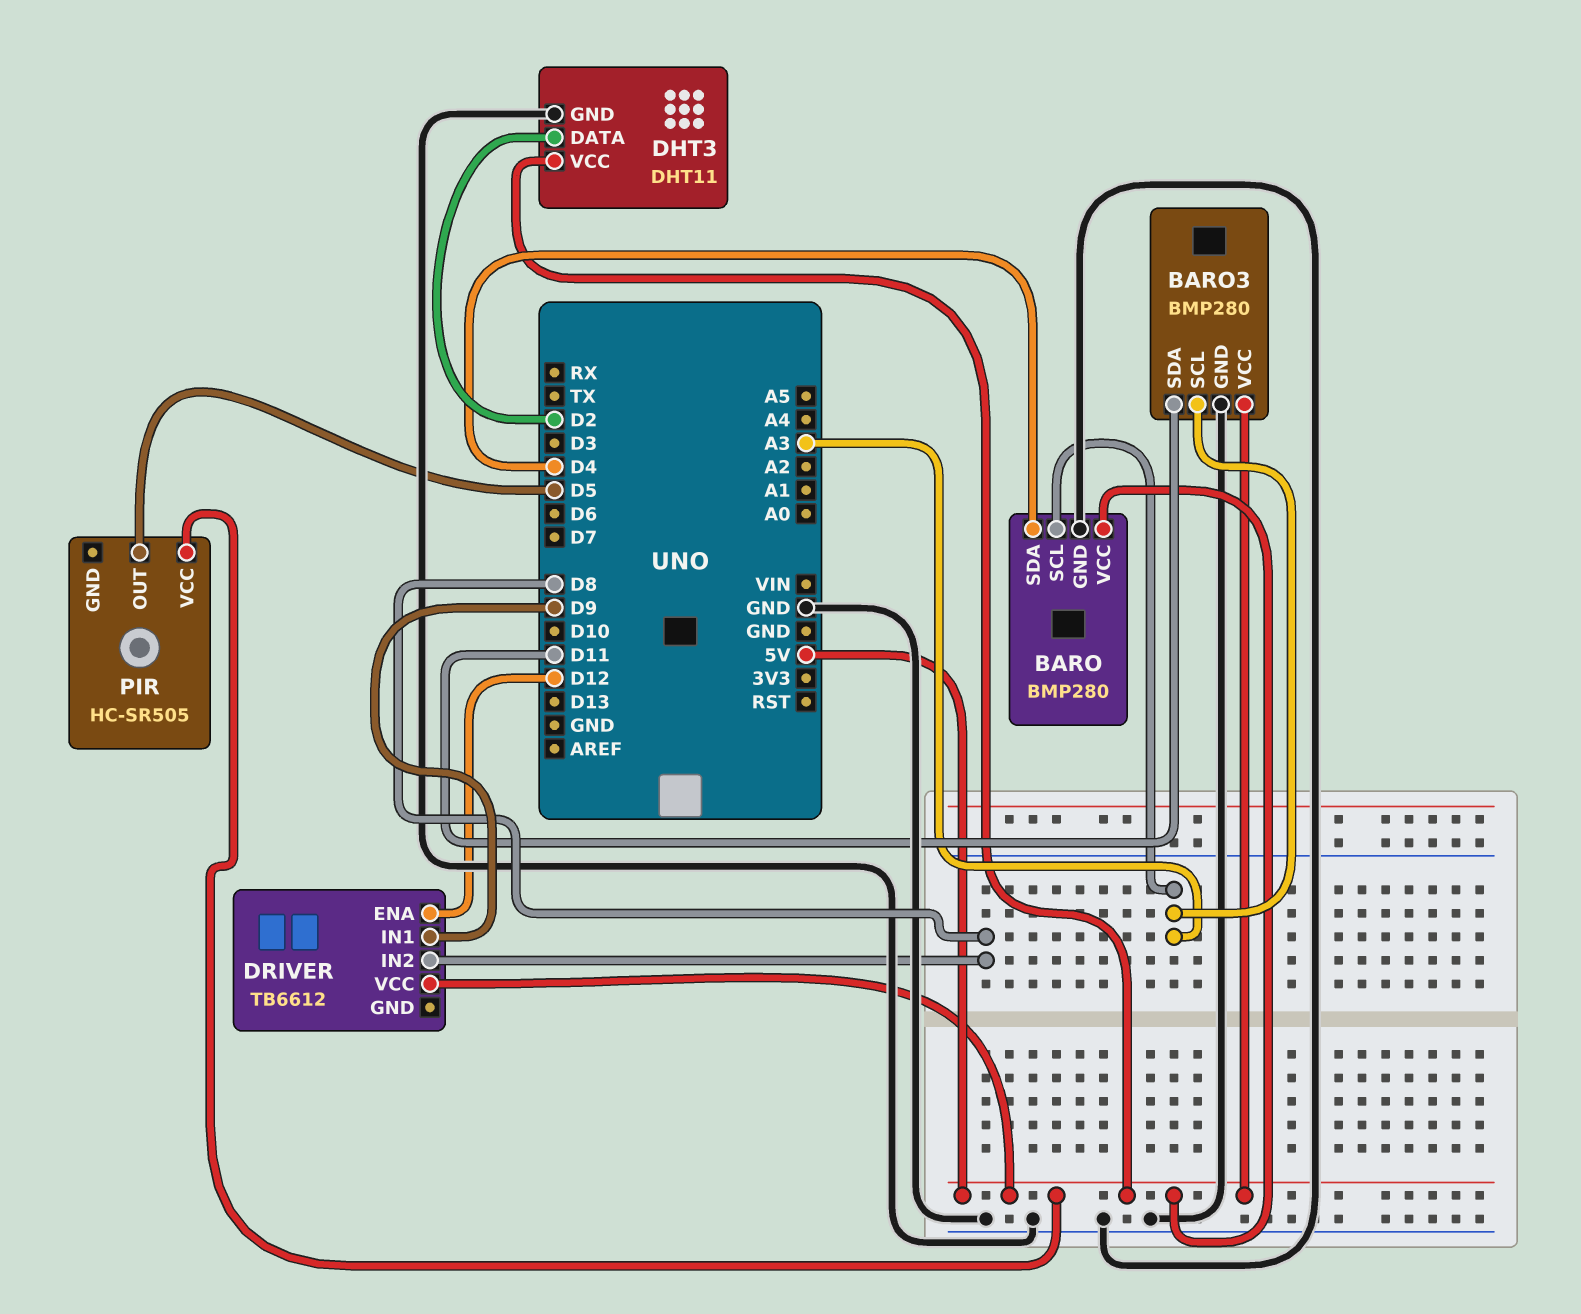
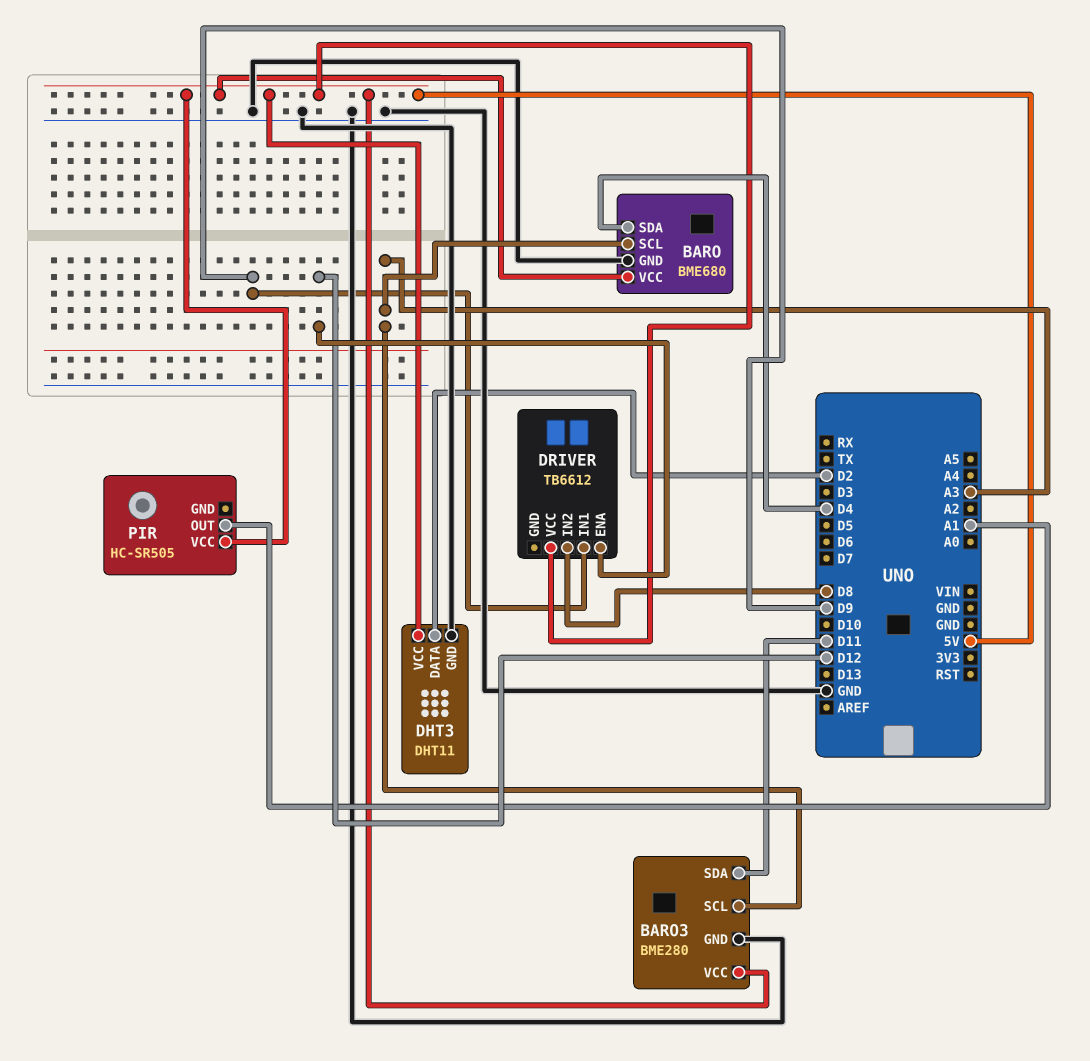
BARO: BMP280 -> BME680
BARO3: BMP280 -> BME280
PIR pin OUT: D5 -> A1

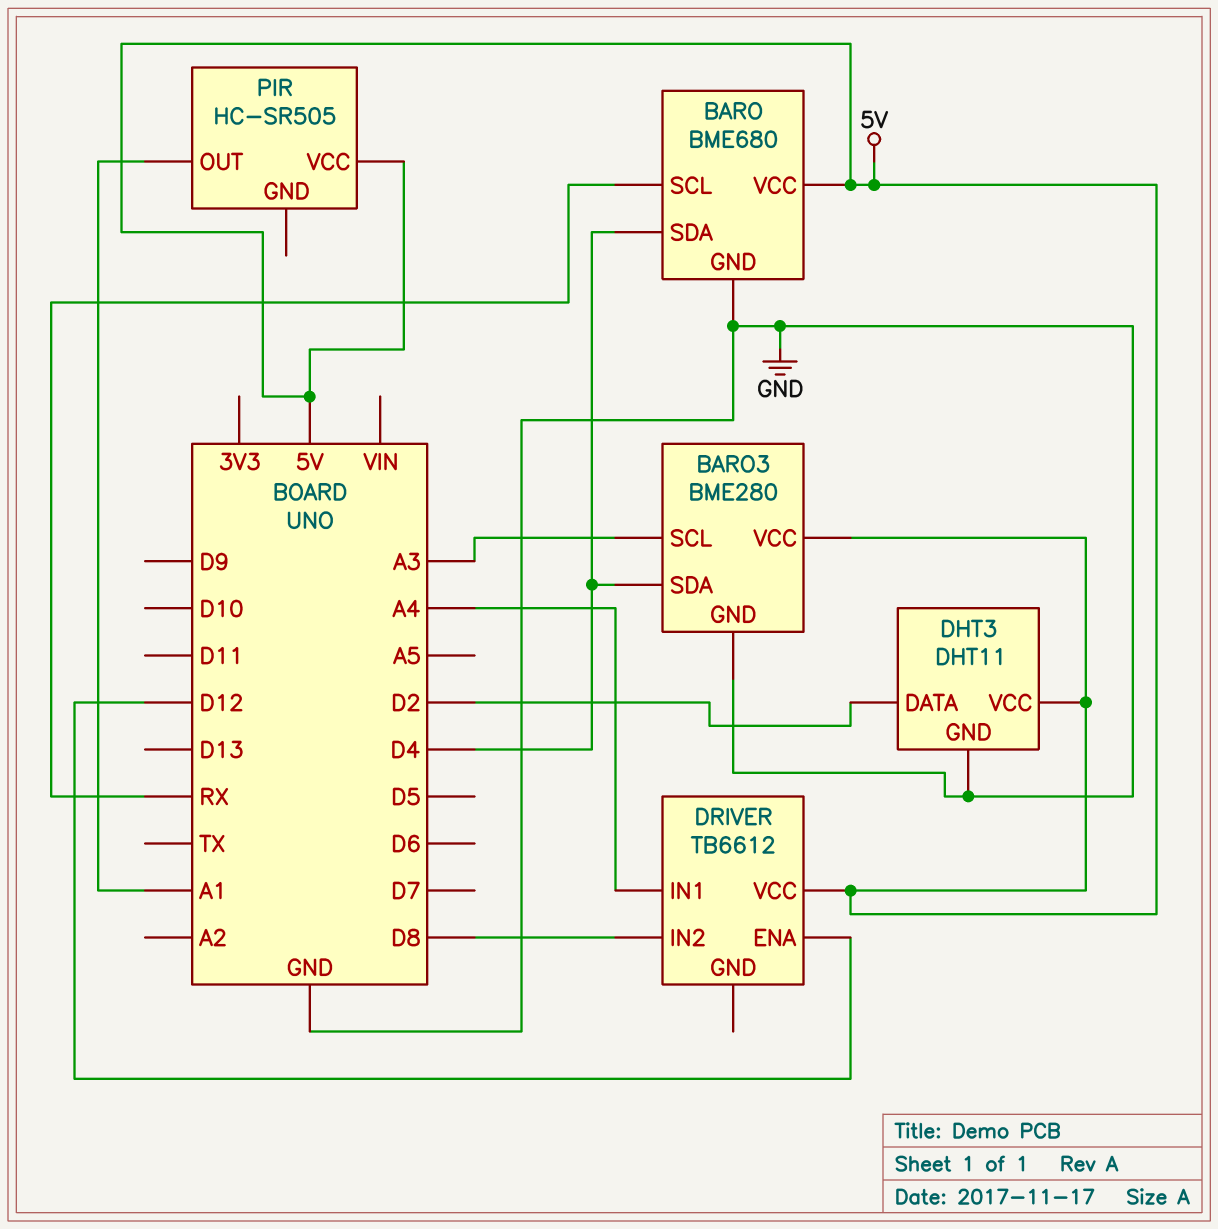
BARO pin SCL: A3 -> RX
BARO3 pin SDA: D11 -> D4
DRIVER pin IN1: D9 -> A4

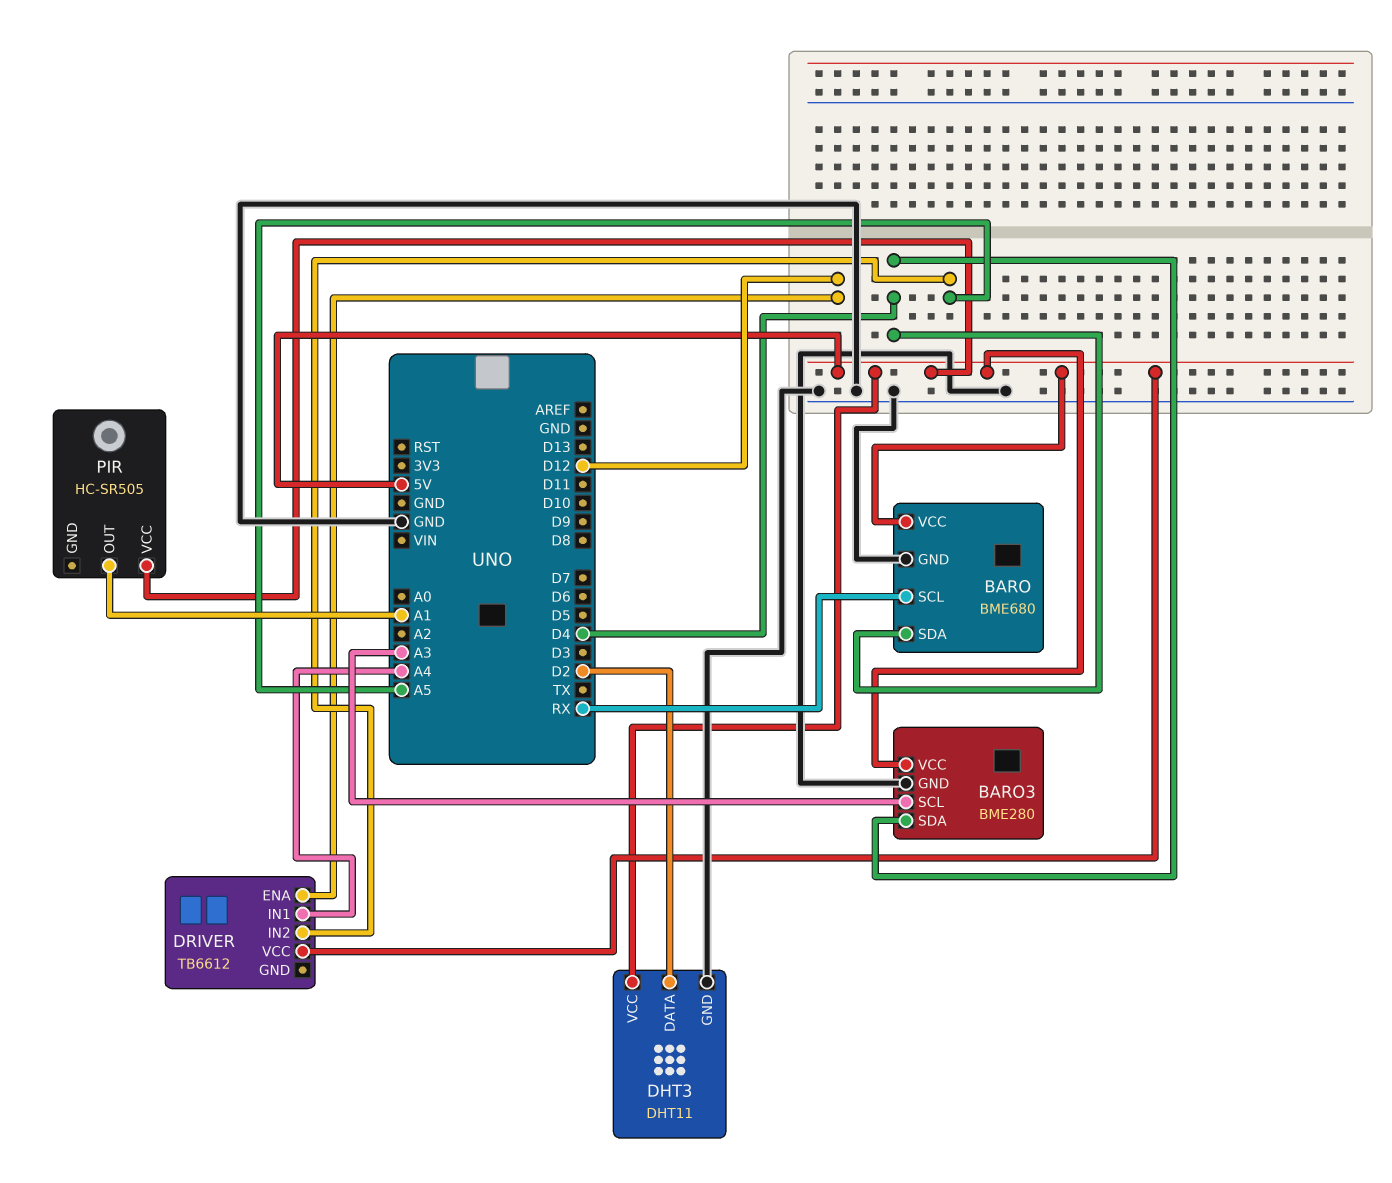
DRIVER pin IN2: D8 -> A5

